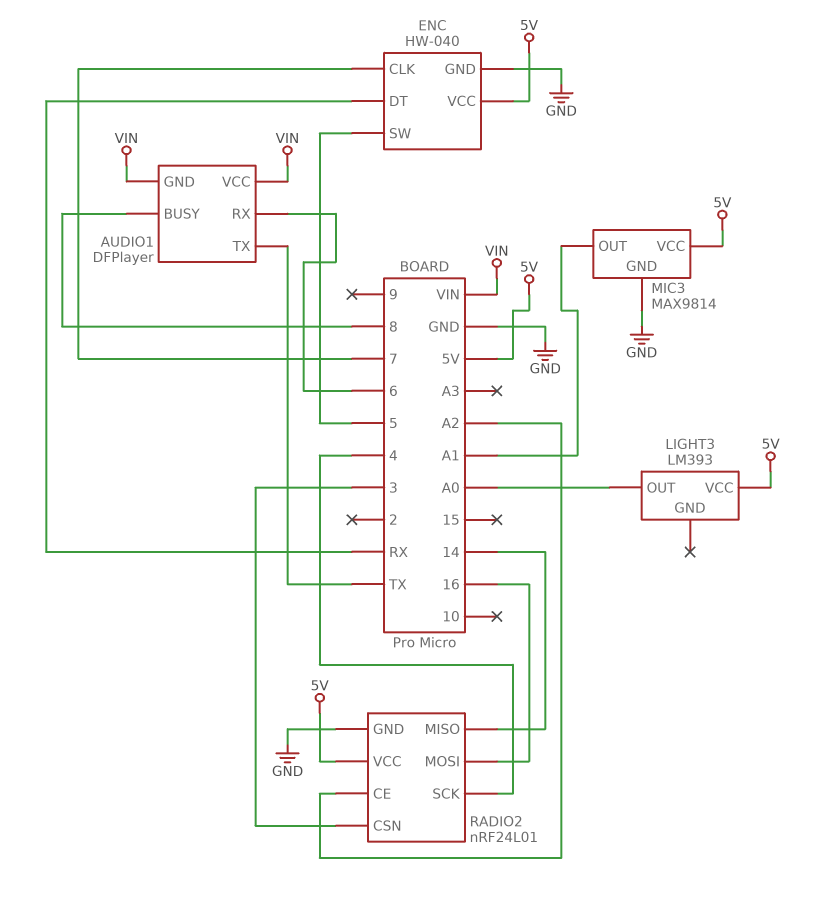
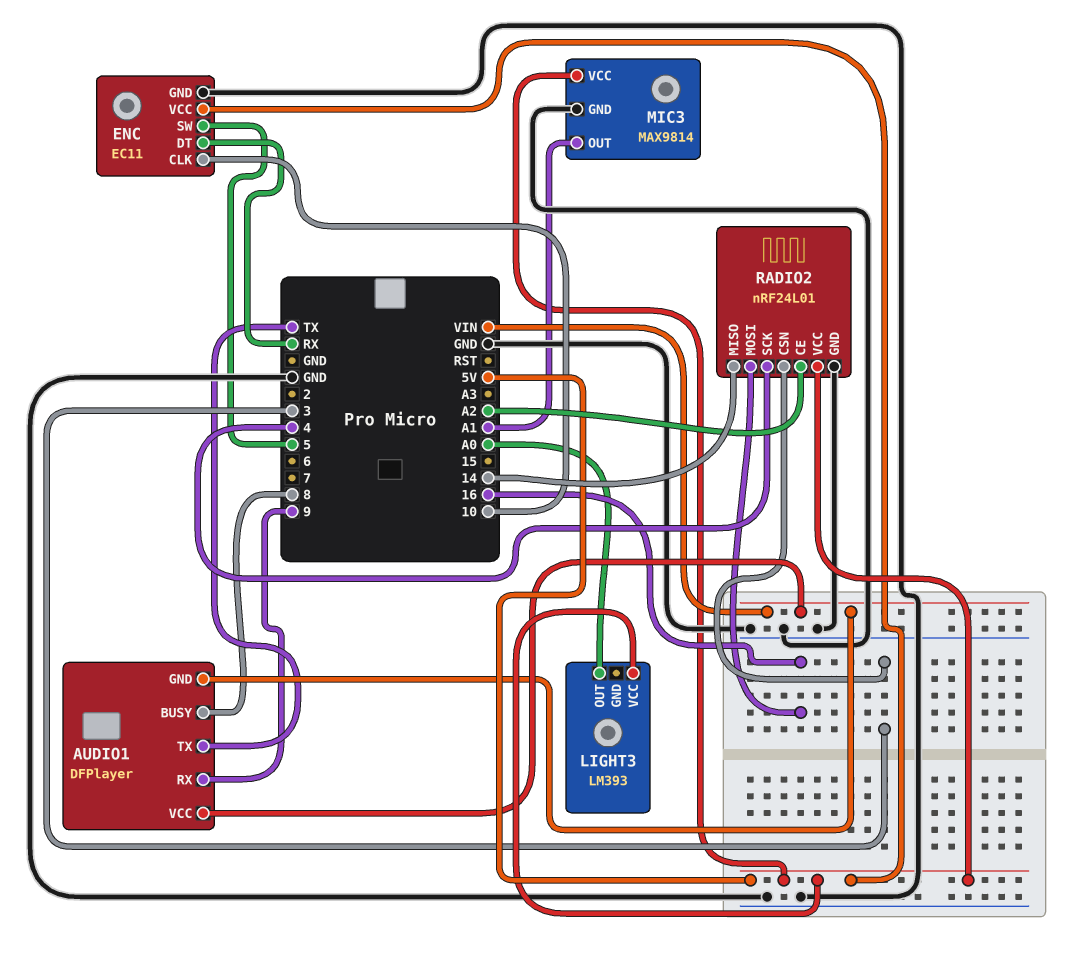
AUDIO1 pin RX: 6 -> 9
ENC: HW-040 -> EC11
ENC pin CLK: 7 -> 10

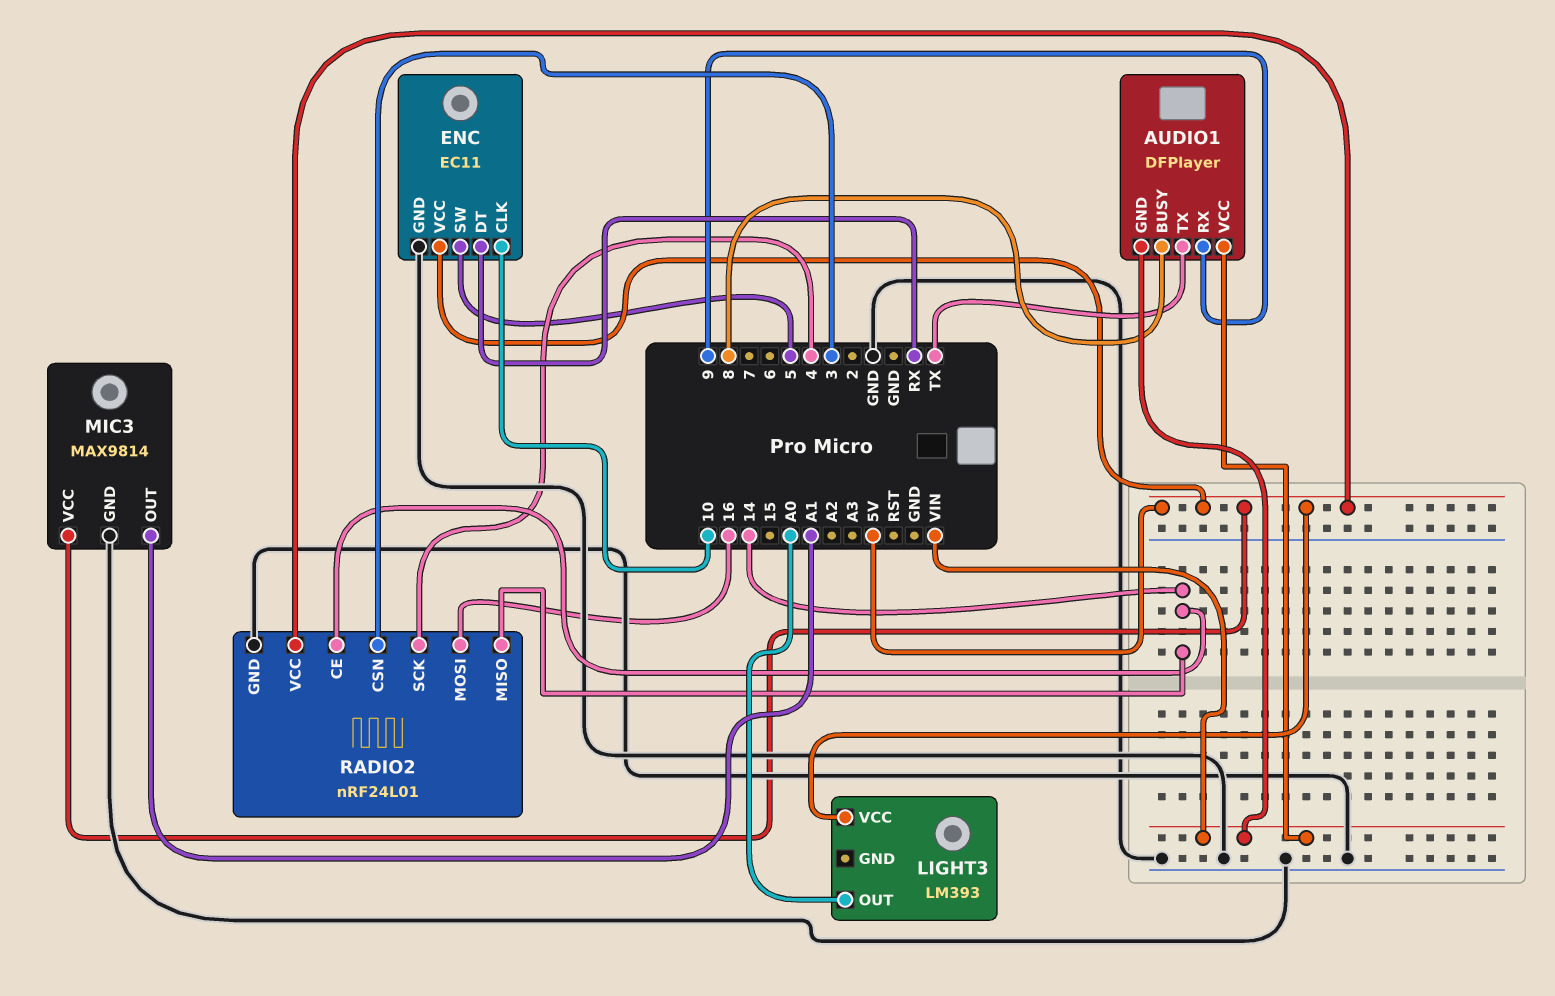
RADIO2 pin CE: A2 -> 14

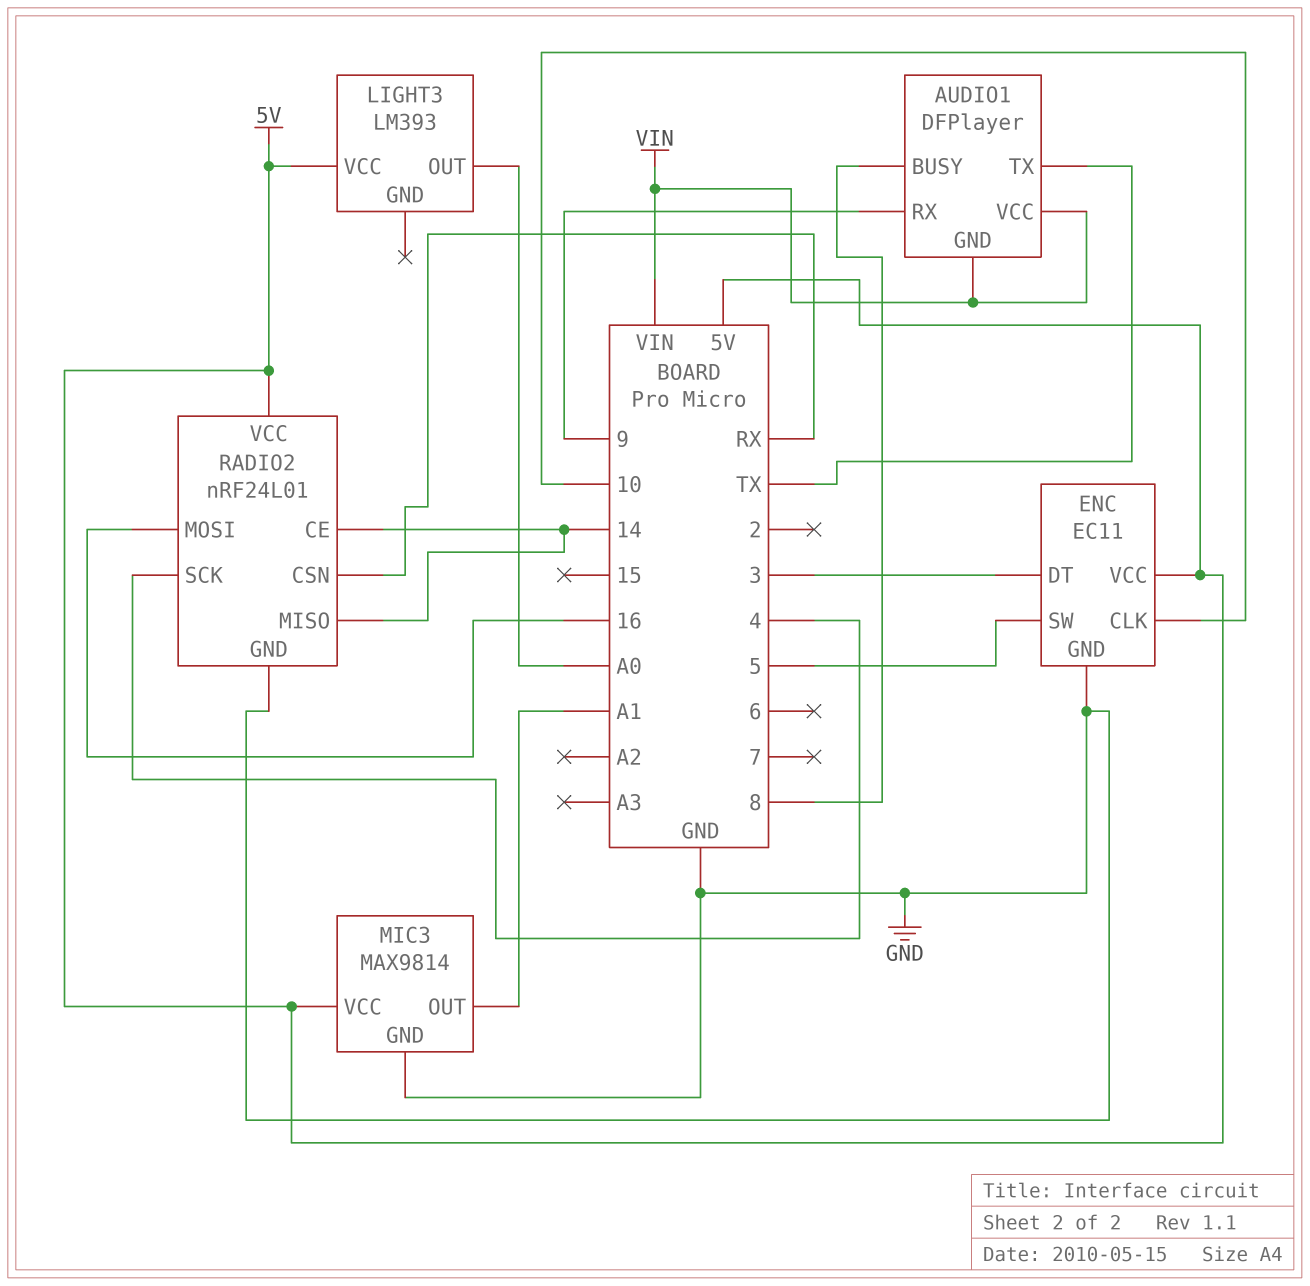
ENC pin DT: RX -> 3
RADIO2 pin CSN: 3 -> RX

